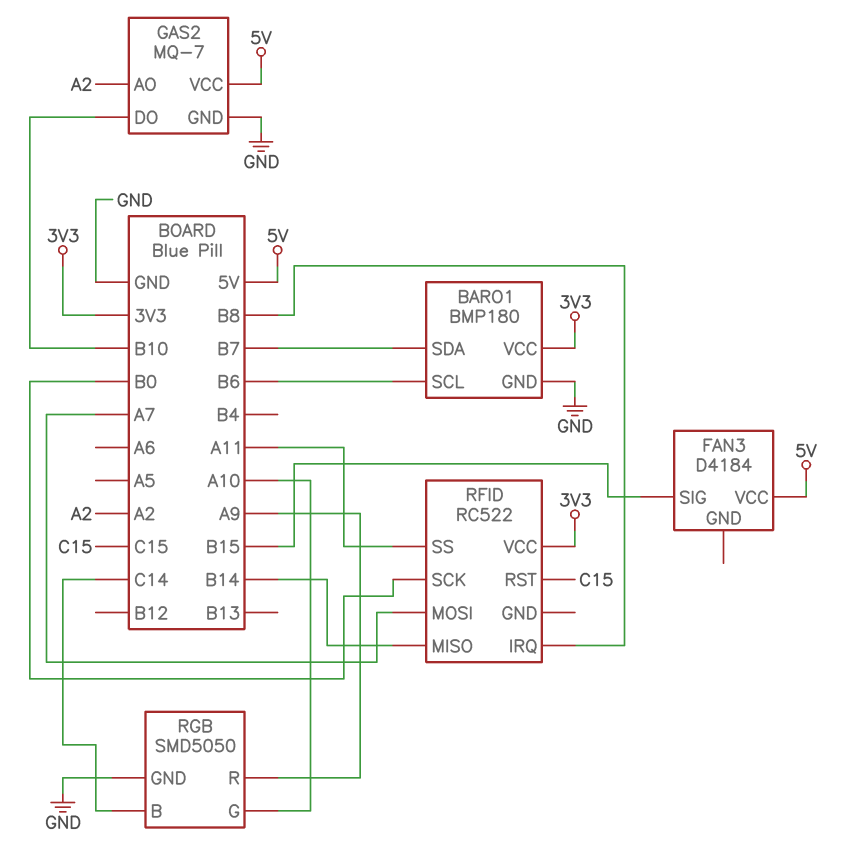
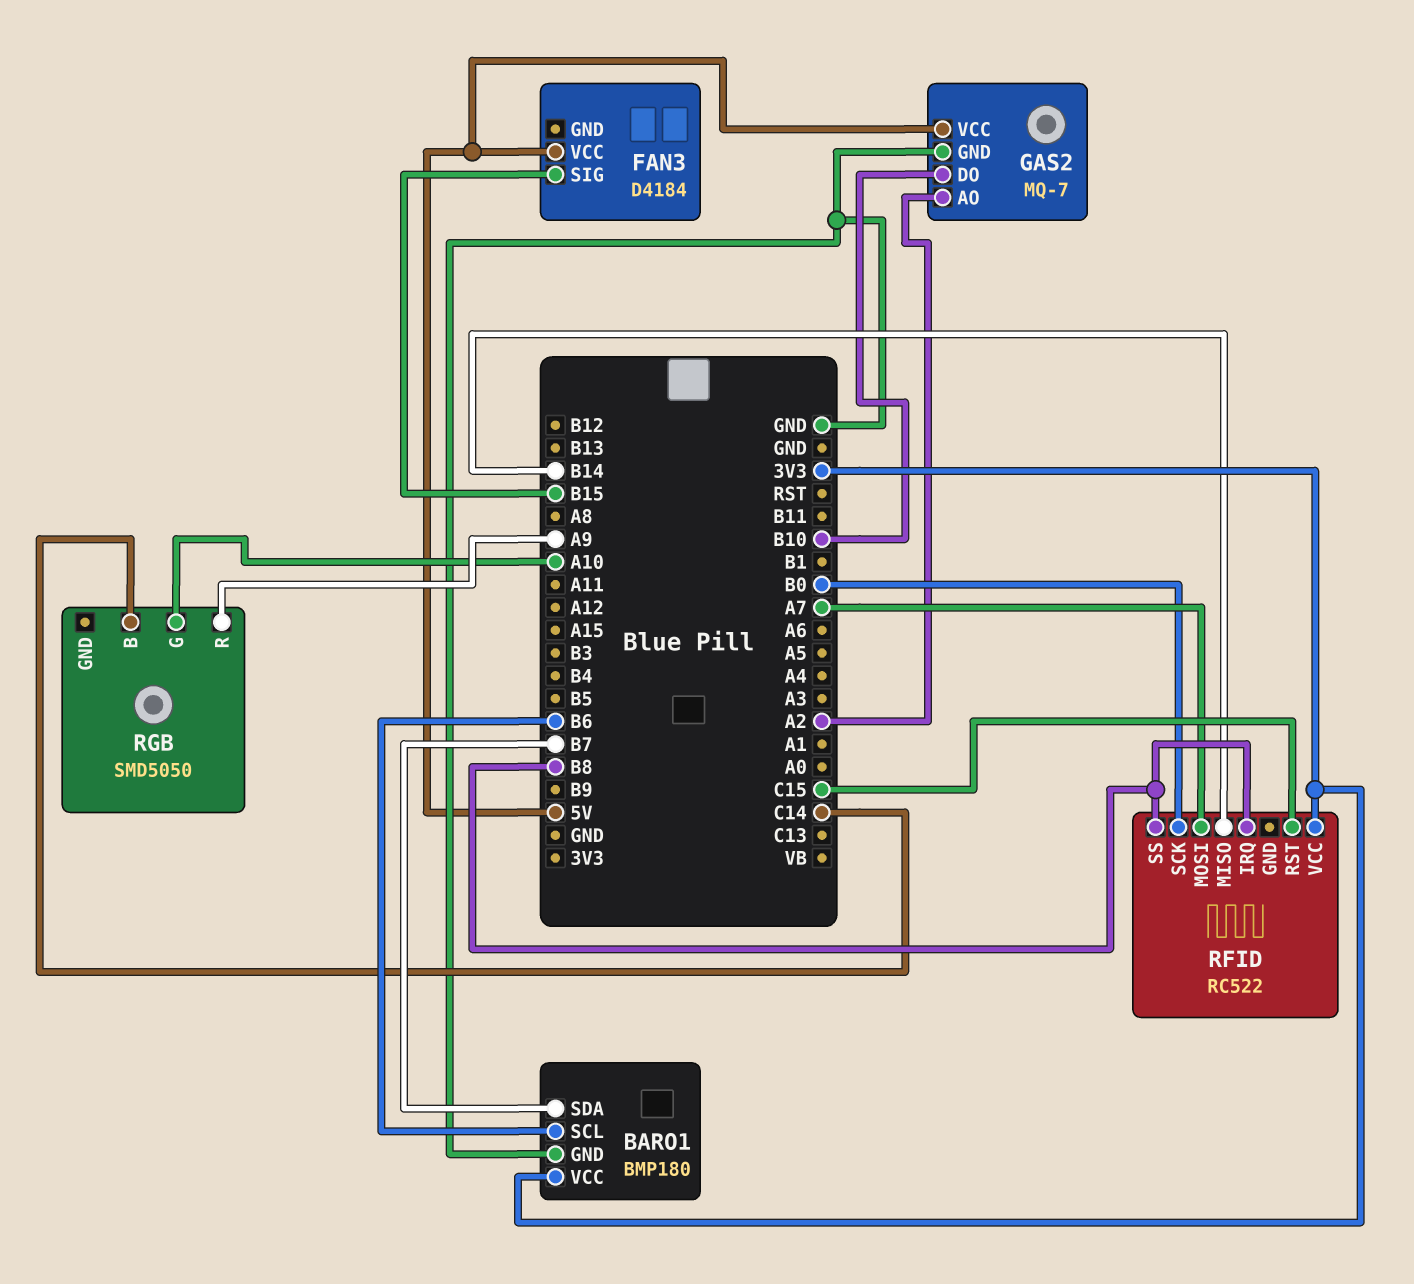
RFID pin SS: A11 -> B8
RGB pin GND: GND -> none

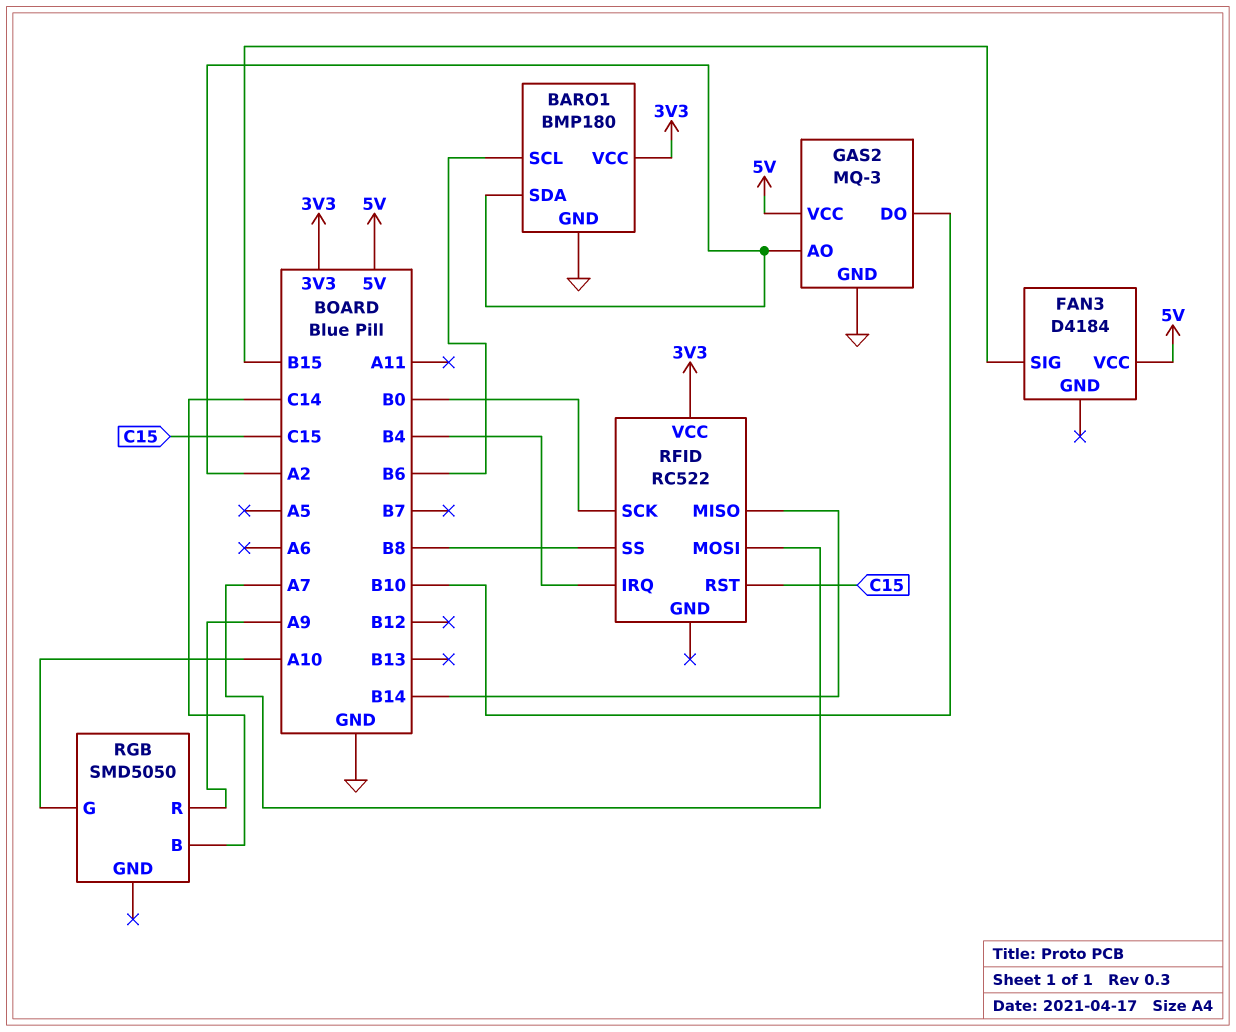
BARO1 pin SDA: B7 -> A2
GAS2: MQ-7 -> MQ-3
RFID pin IRQ: B8 -> B4

